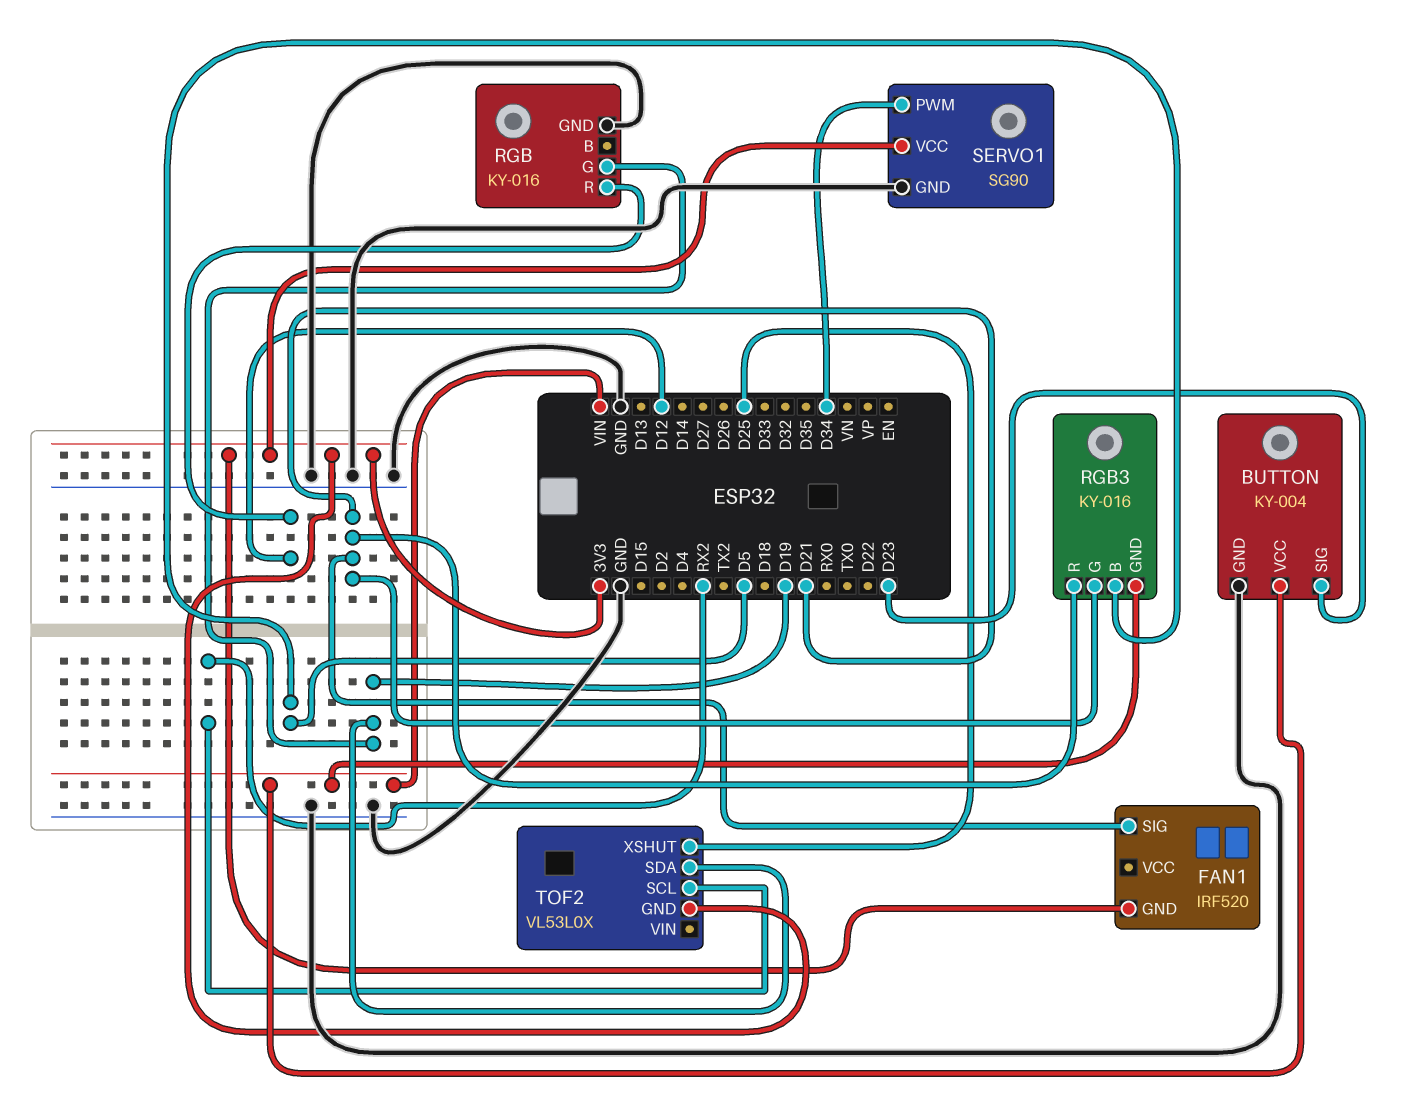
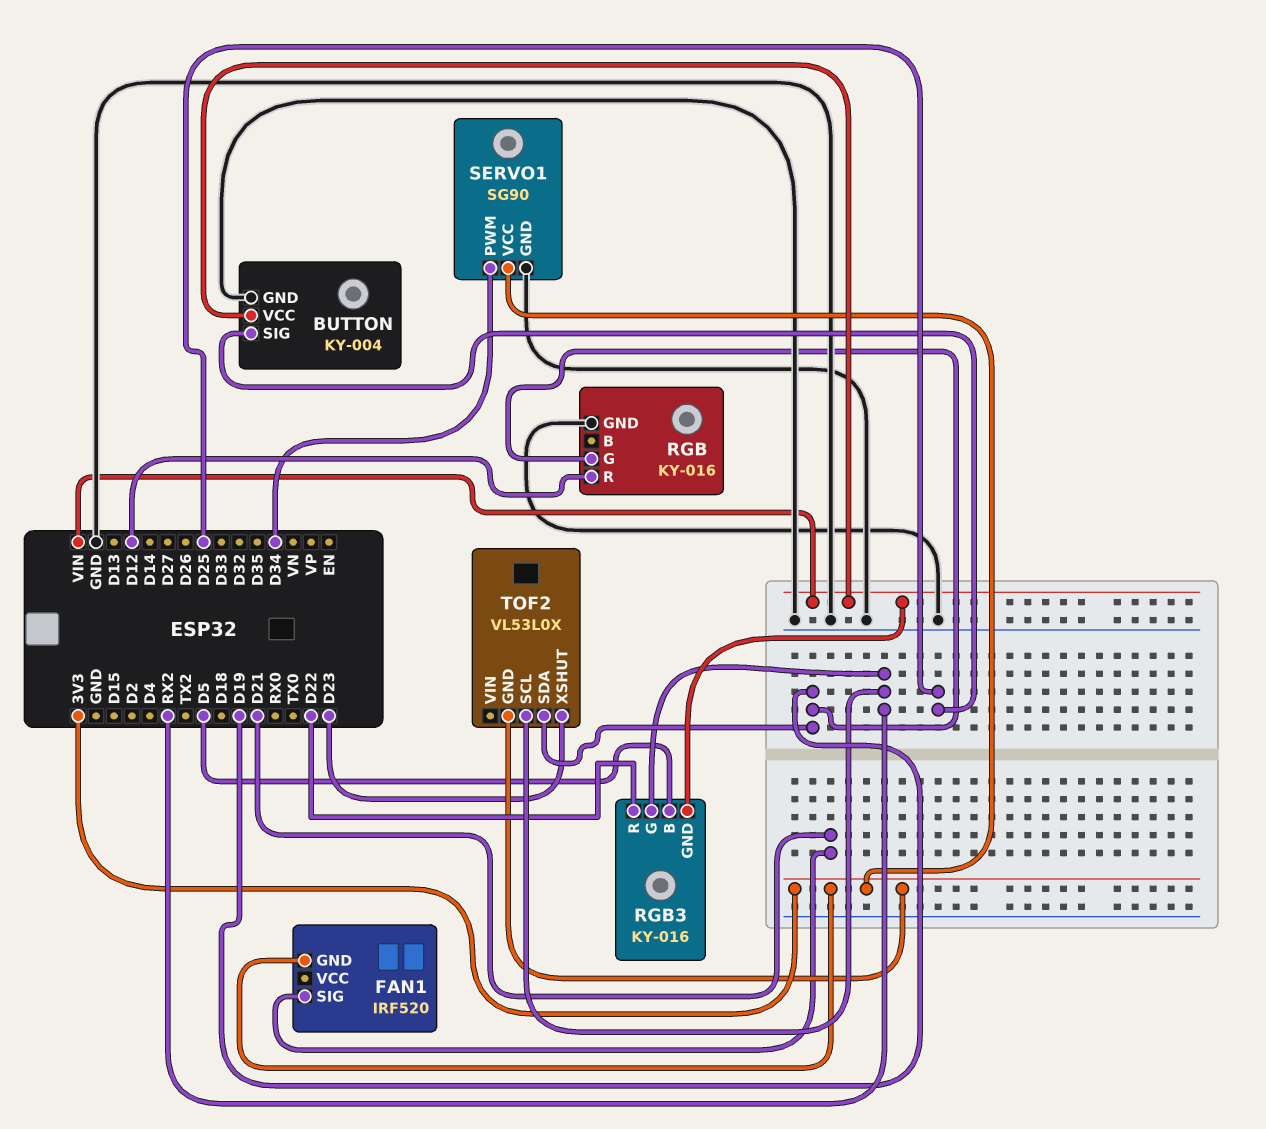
BUTTON pin SIG: D23 -> D25
RGB3 pin G: D21 -> RX2
RGB3 pin R: D21 -> D22
TOF2 pin XSHUT: D25 -> D23

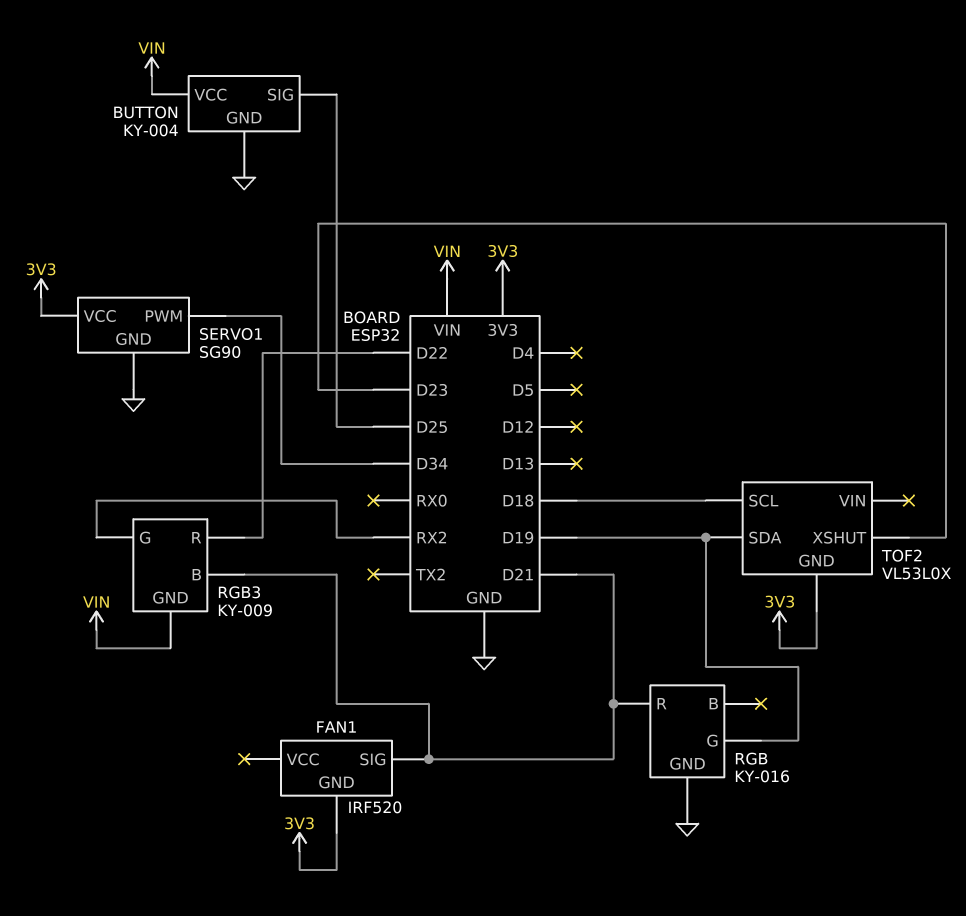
RGB pin R: D12 -> D21
RGB3: KY-016 -> KY-009
RGB3 pin B: D5 -> D21
TOF2 pin SCL: RX2 -> D18

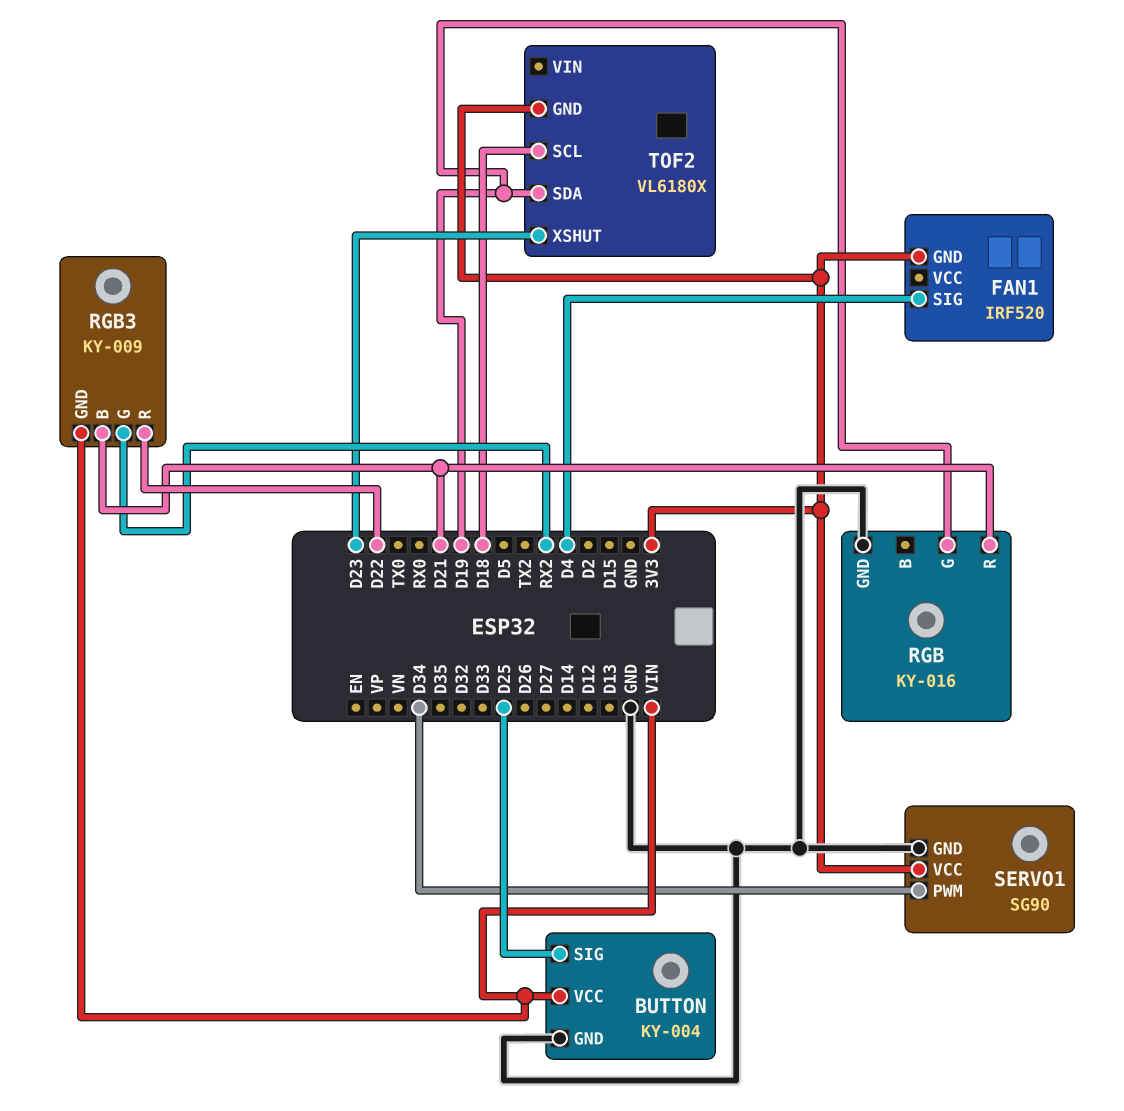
FAN1 pin SIG: D21 -> D4
TOF2: VL53L0X -> VL6180X

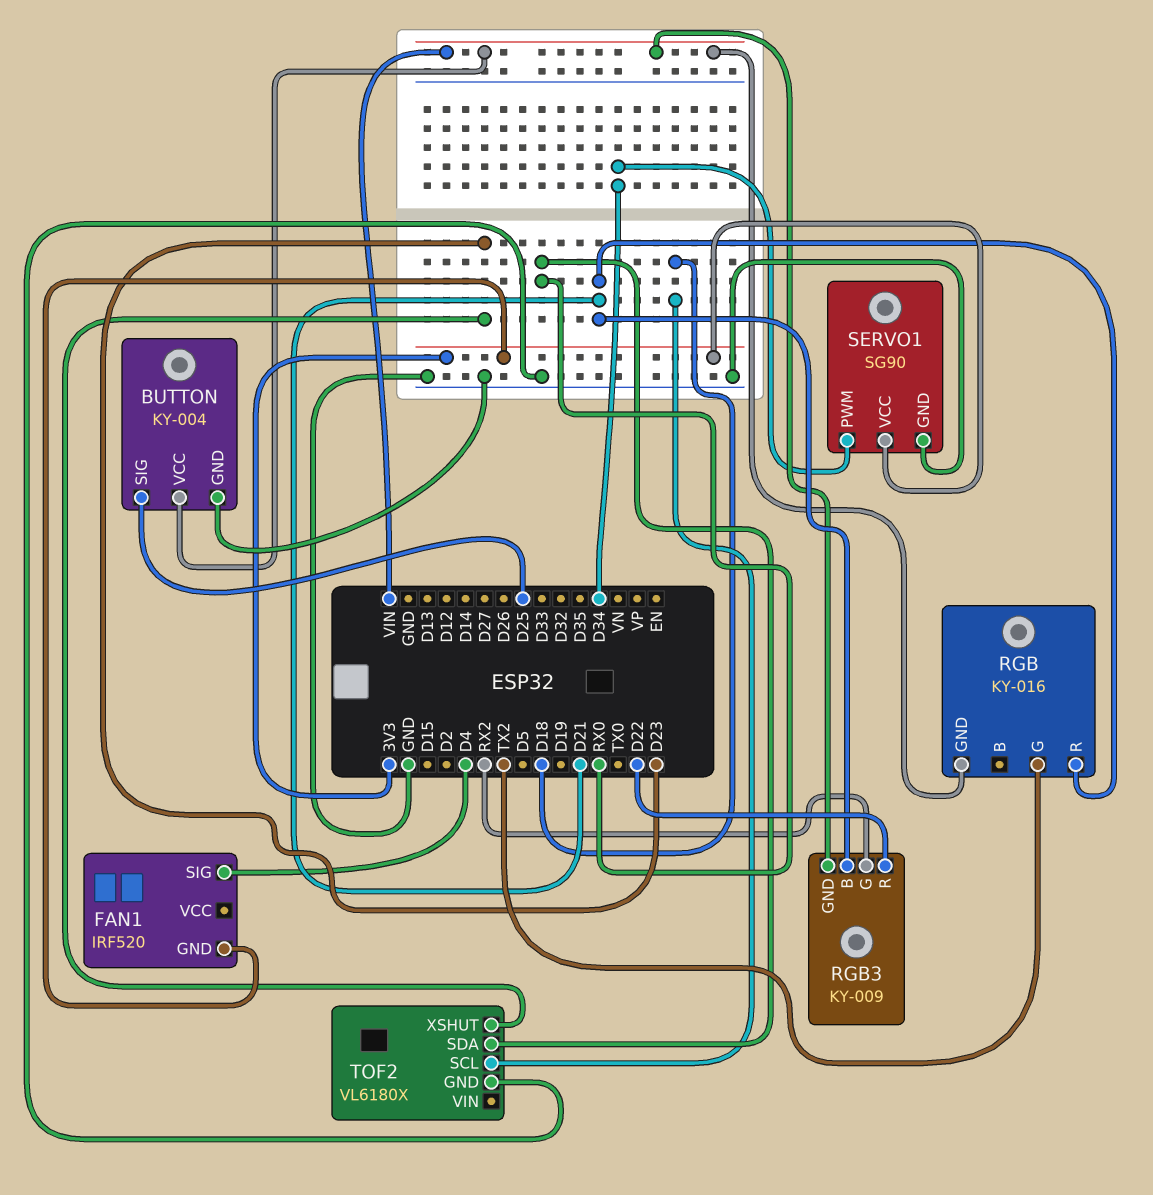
RGB pin G: D19 -> TX2
RGB pin GND: GND -> VIN
TOF2 pin GND: 3V3 -> GND
TOF2 pin SDA: D19 -> RX0

